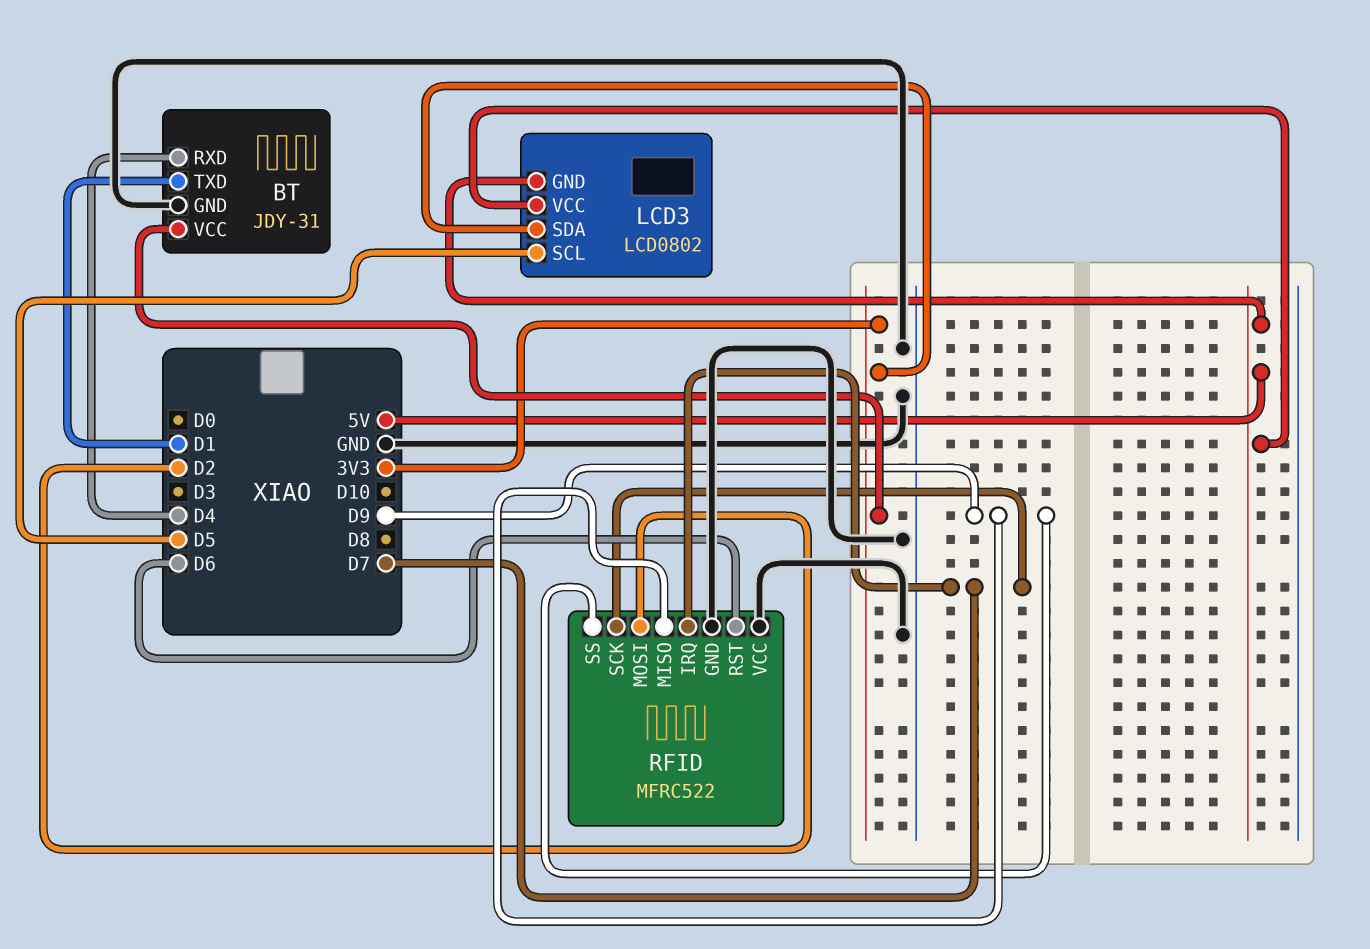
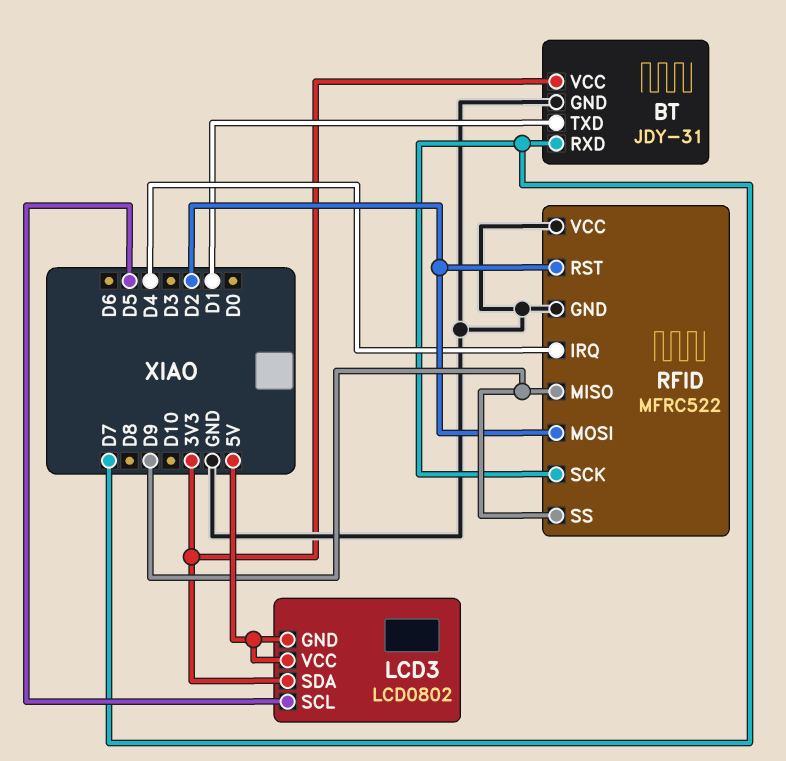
BT pin RXD: D4 -> D7
RFID pin IRQ: D7 -> D4
RFID pin RST: D6 -> D2

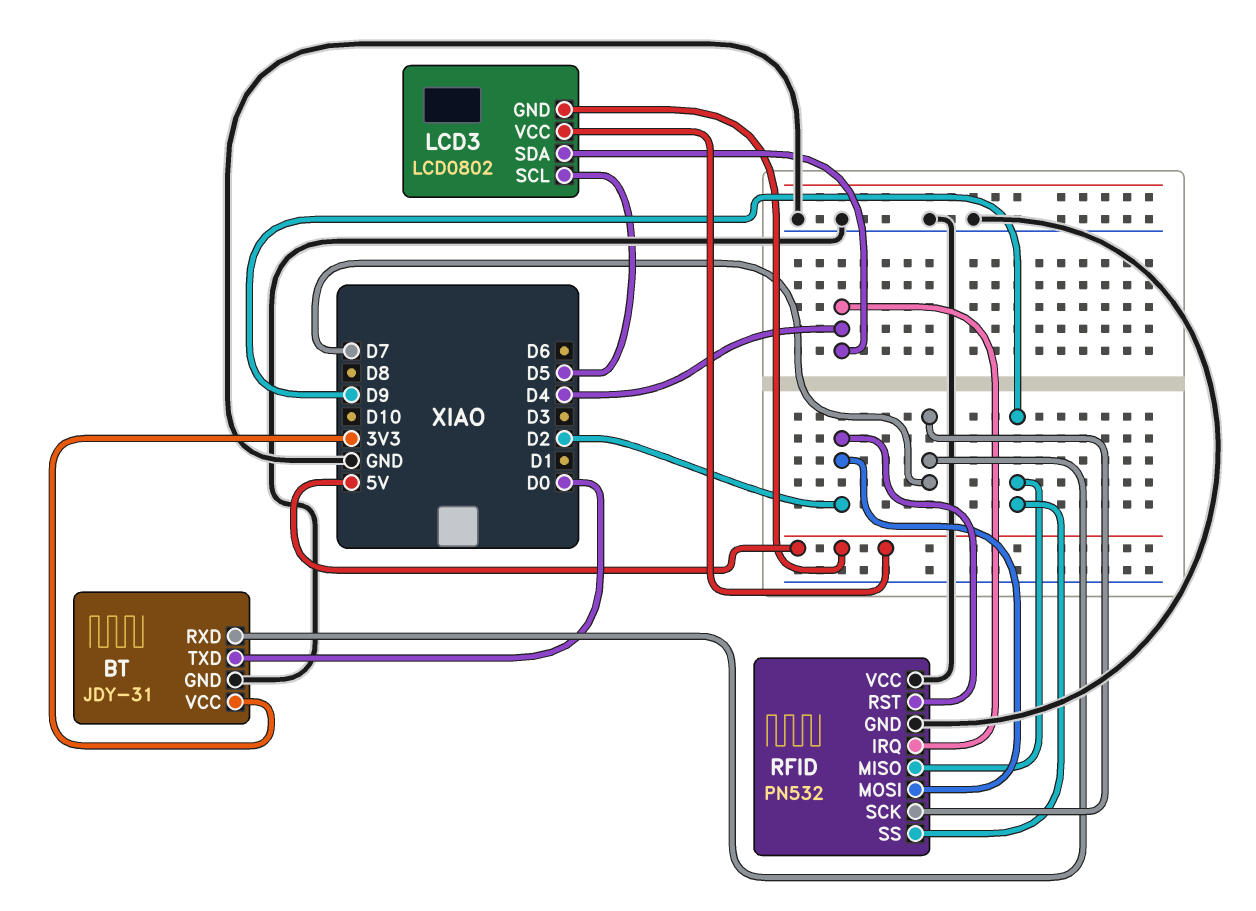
BT pin TXD: D1 -> D0
LCD3 pin SDA: 3V3 -> D4
RFID: MFRC522 -> PN532

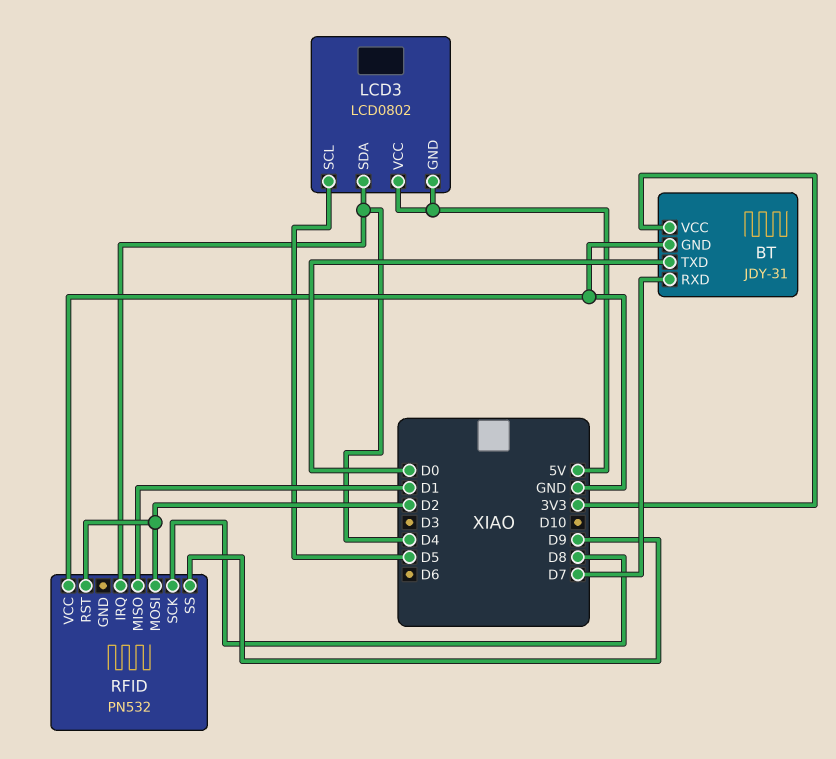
RFID pin GND: GND -> none
RFID pin MISO: D9 -> D1
RFID pin SCK: D7 -> D8

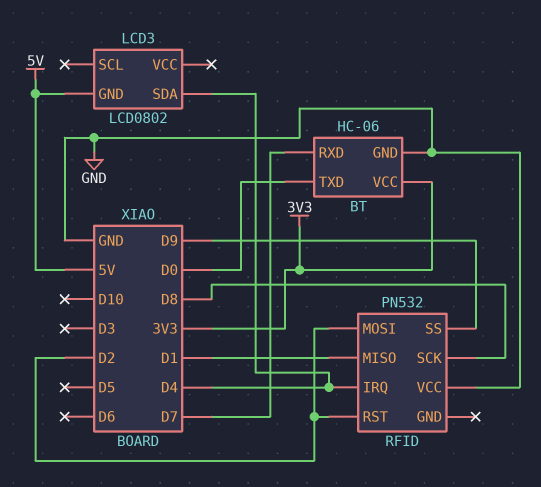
BT: JDY-31 -> HC-06
LCD3 pin SCL: D5 -> none
LCD3 pin VCC: 5V -> none

